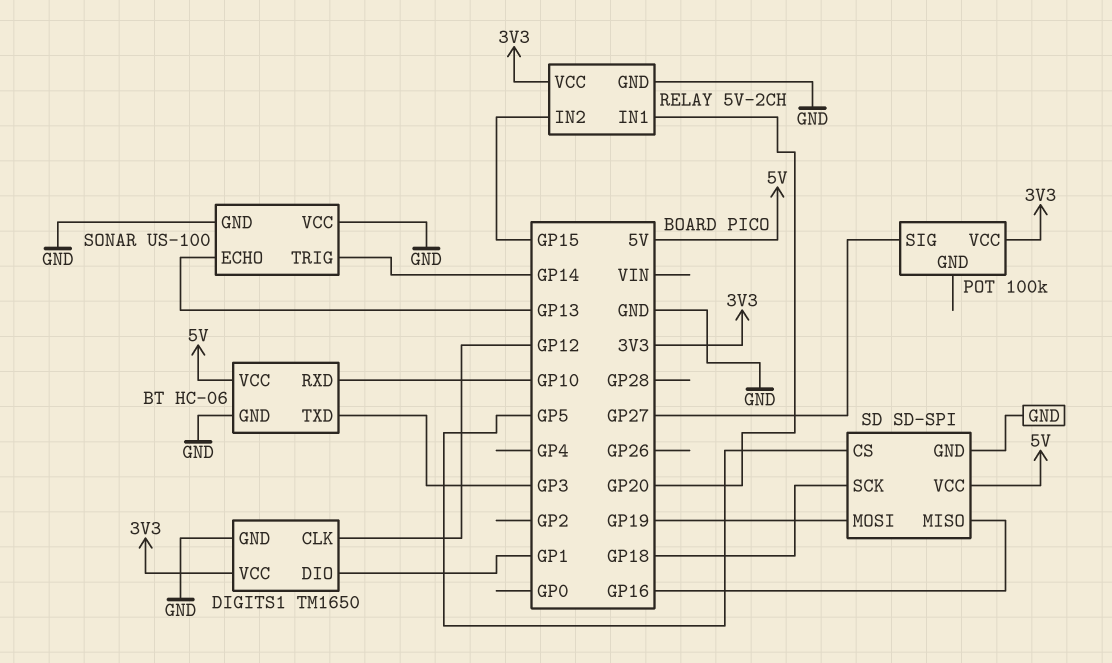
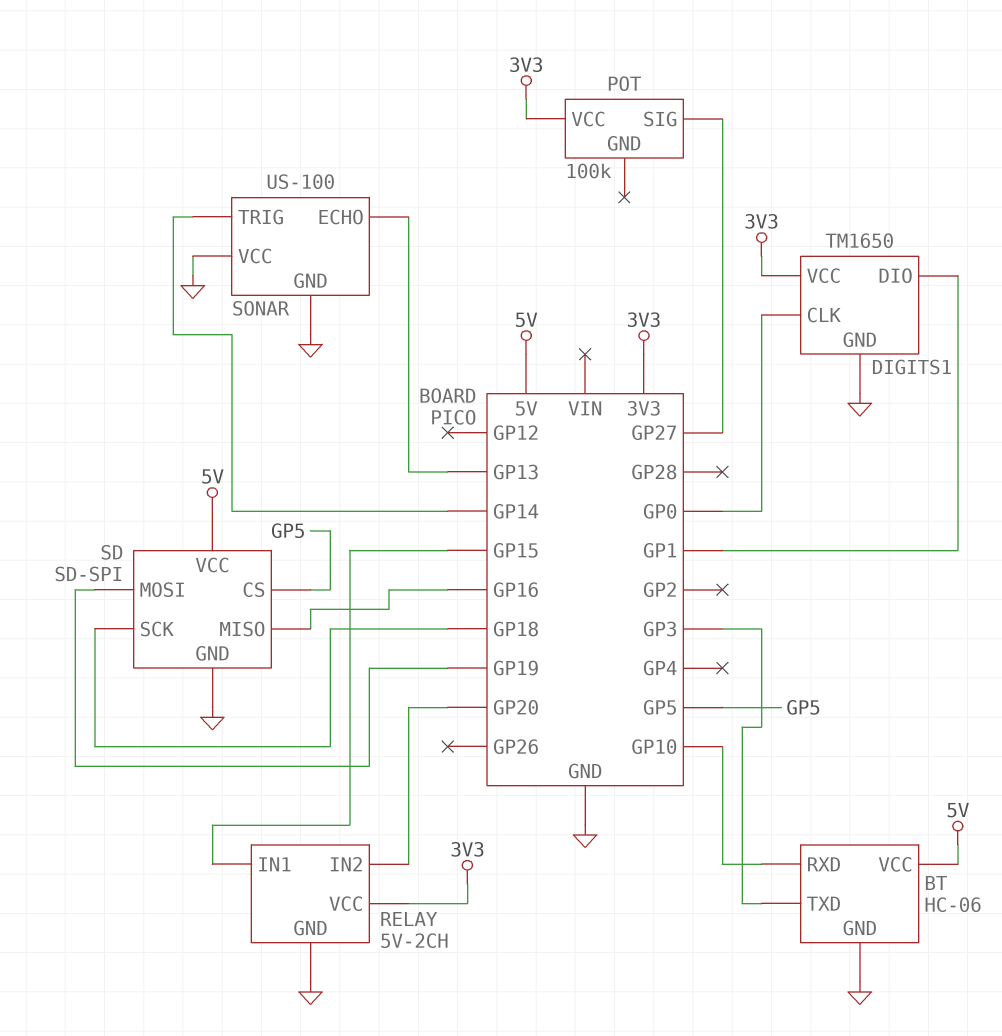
DIGITS1 pin CLK: GP12 -> GP0
RELAY pin IN1: GP20 -> GP15
RELAY pin IN2: GP15 -> GP20

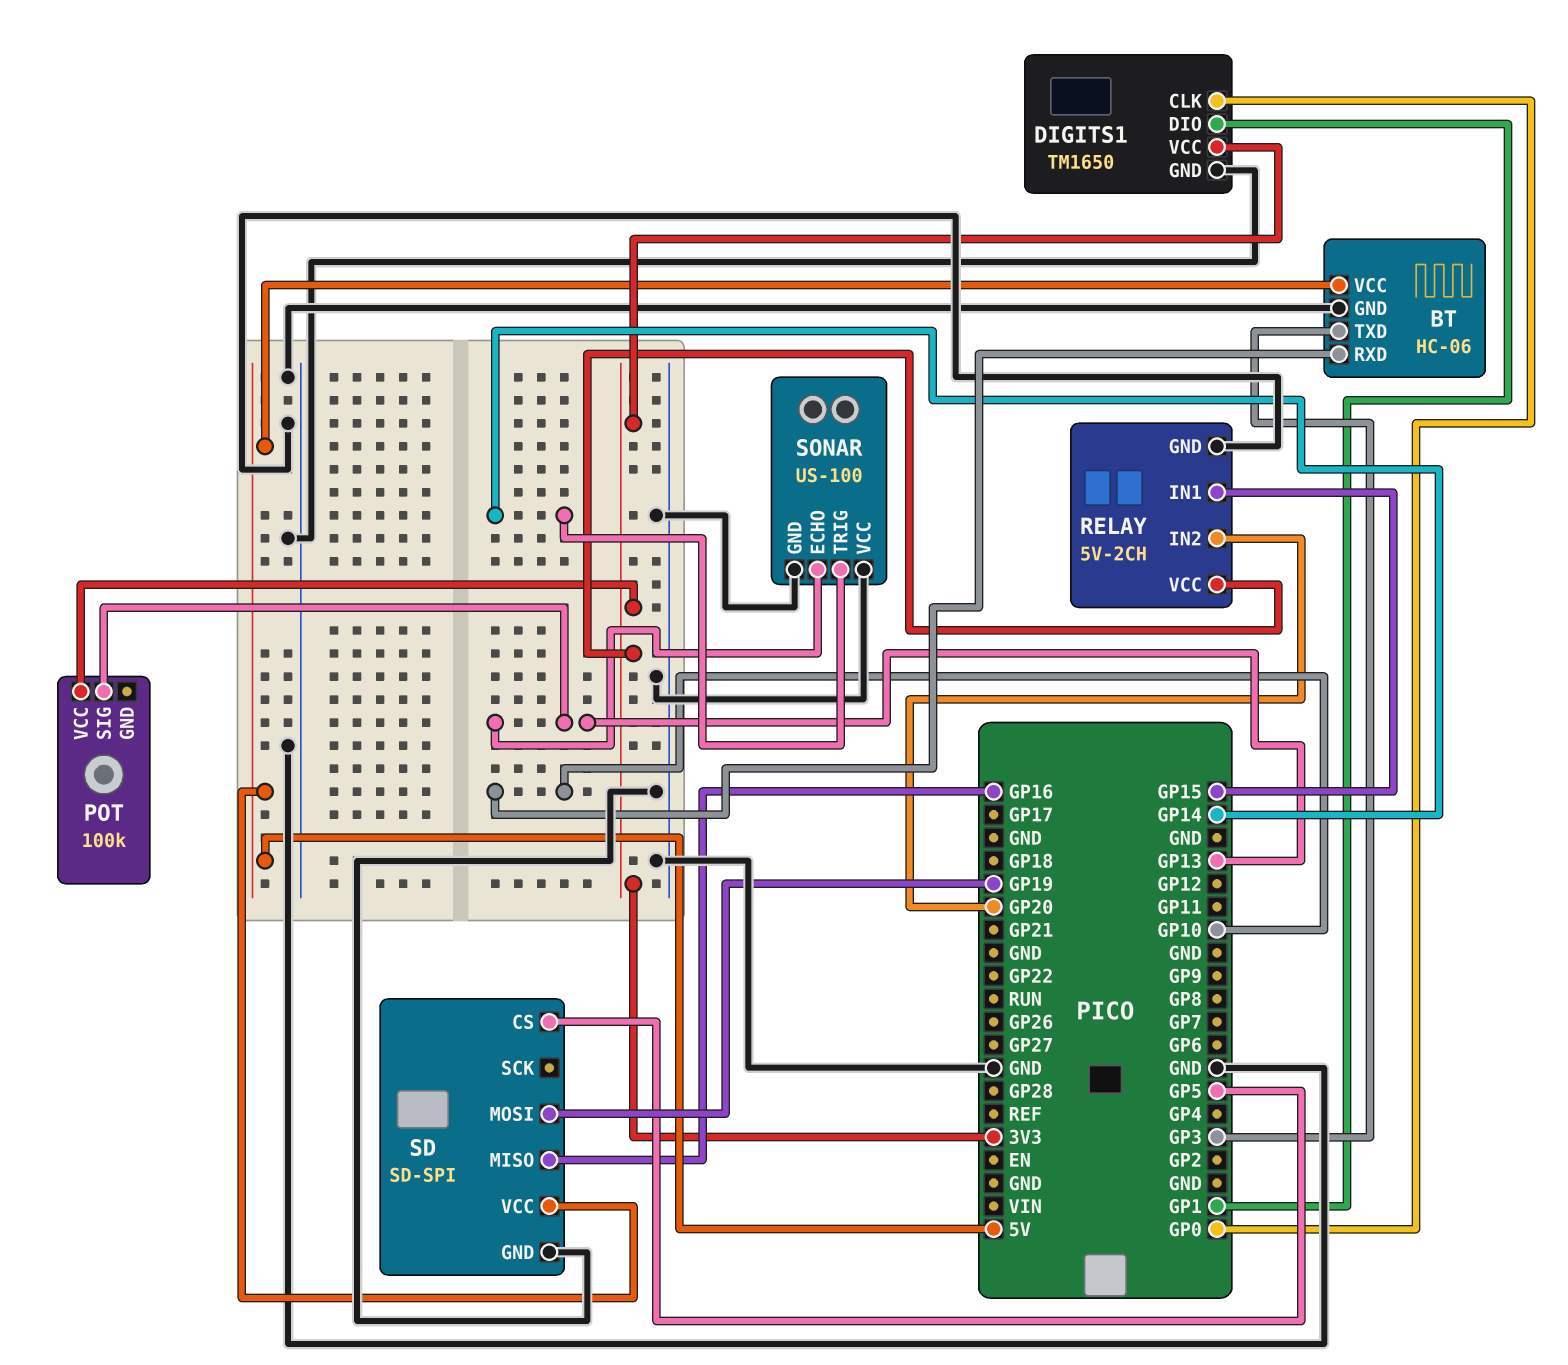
POT pin SIG: GP27 -> GP13
SD pin SCK: GP18 -> none

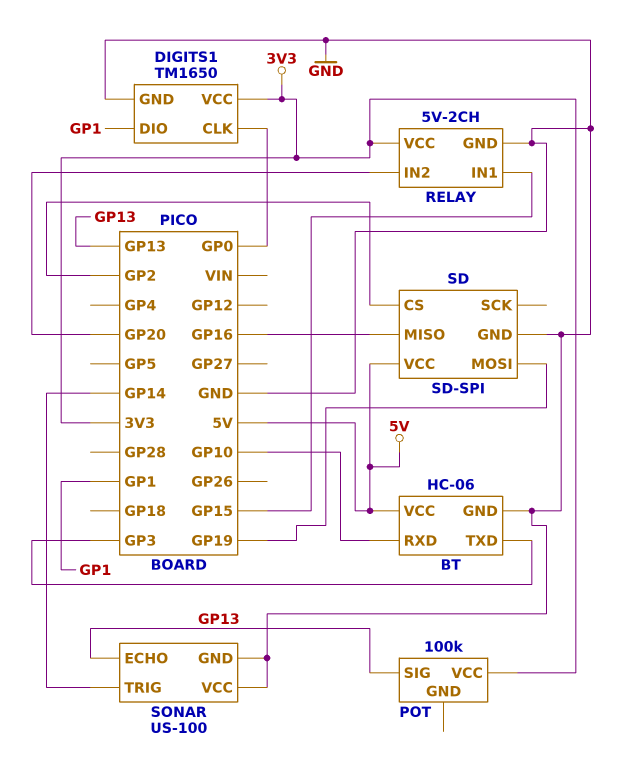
SD pin CS: GP5 -> GP2

